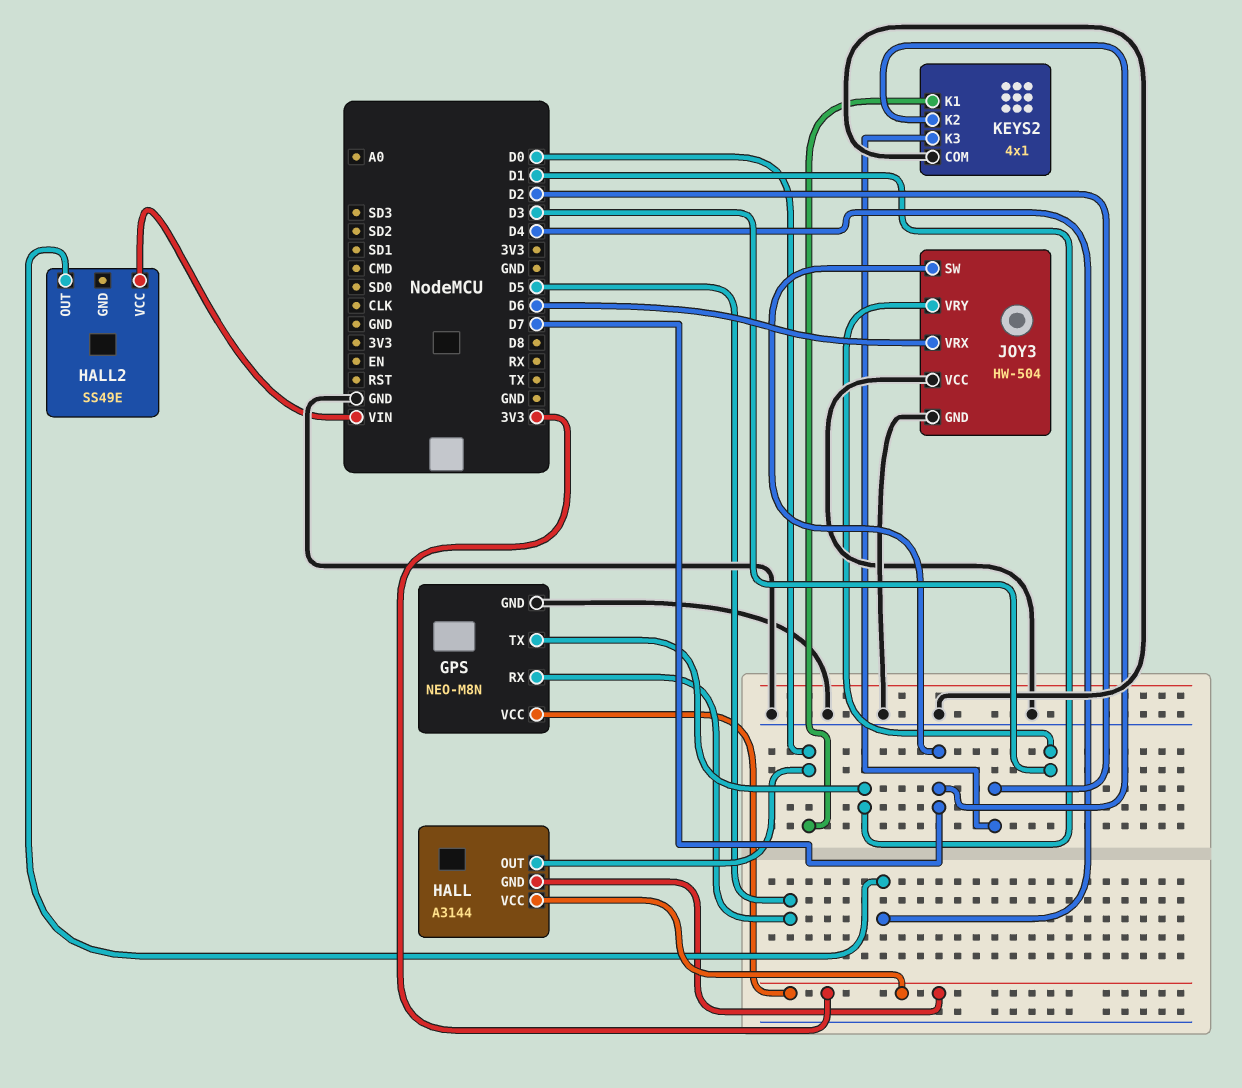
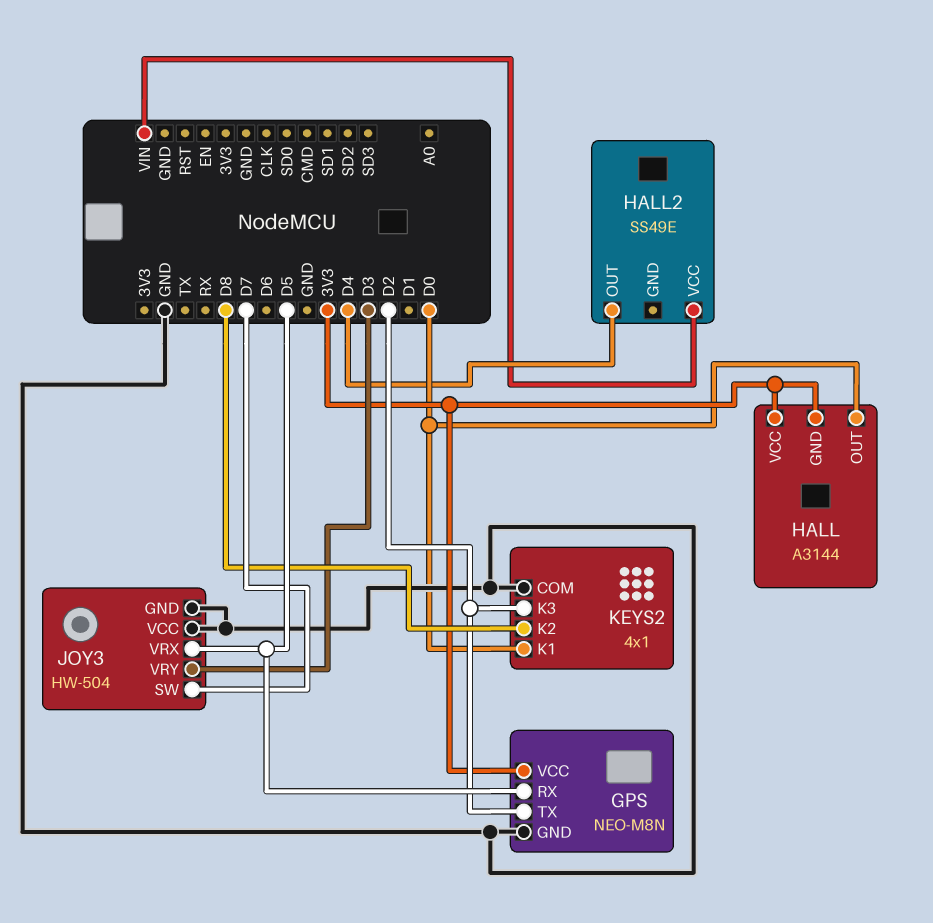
GPS pin TX: D1 -> D2
JOY3 pin VRX: D6 -> D5
KEYS2 pin K2: D7 -> D8

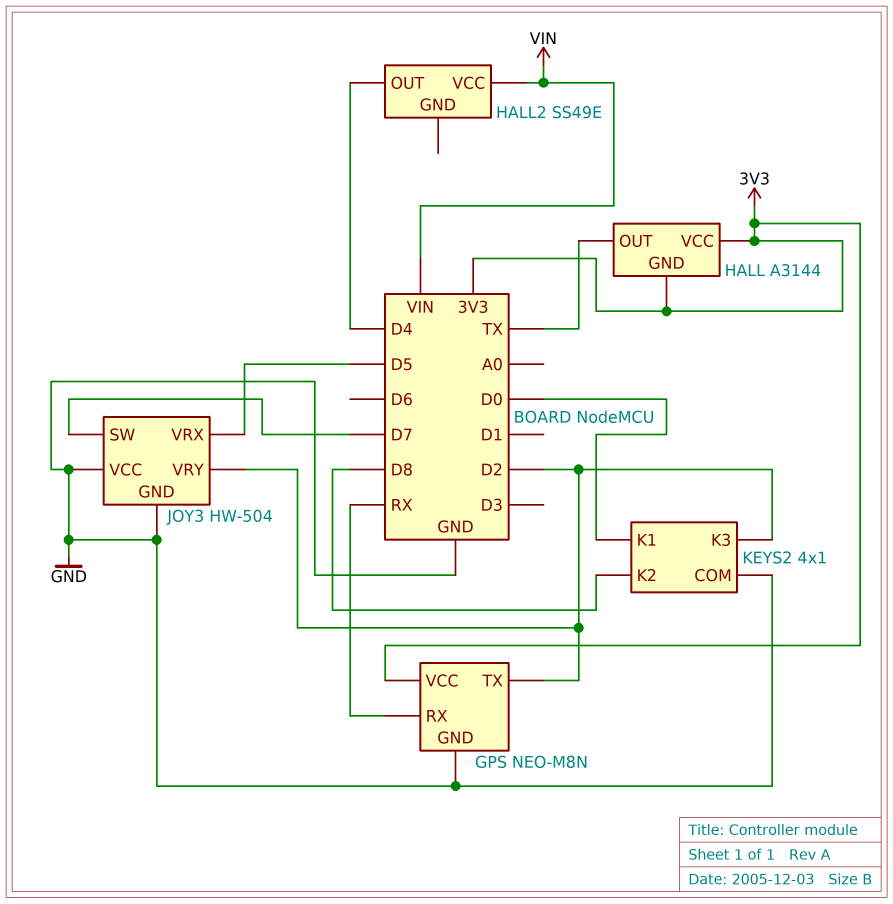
GPS pin RX: D5 -> RX
HALL pin OUT: D0 -> TX
JOY3 pin VRY: D3 -> D2

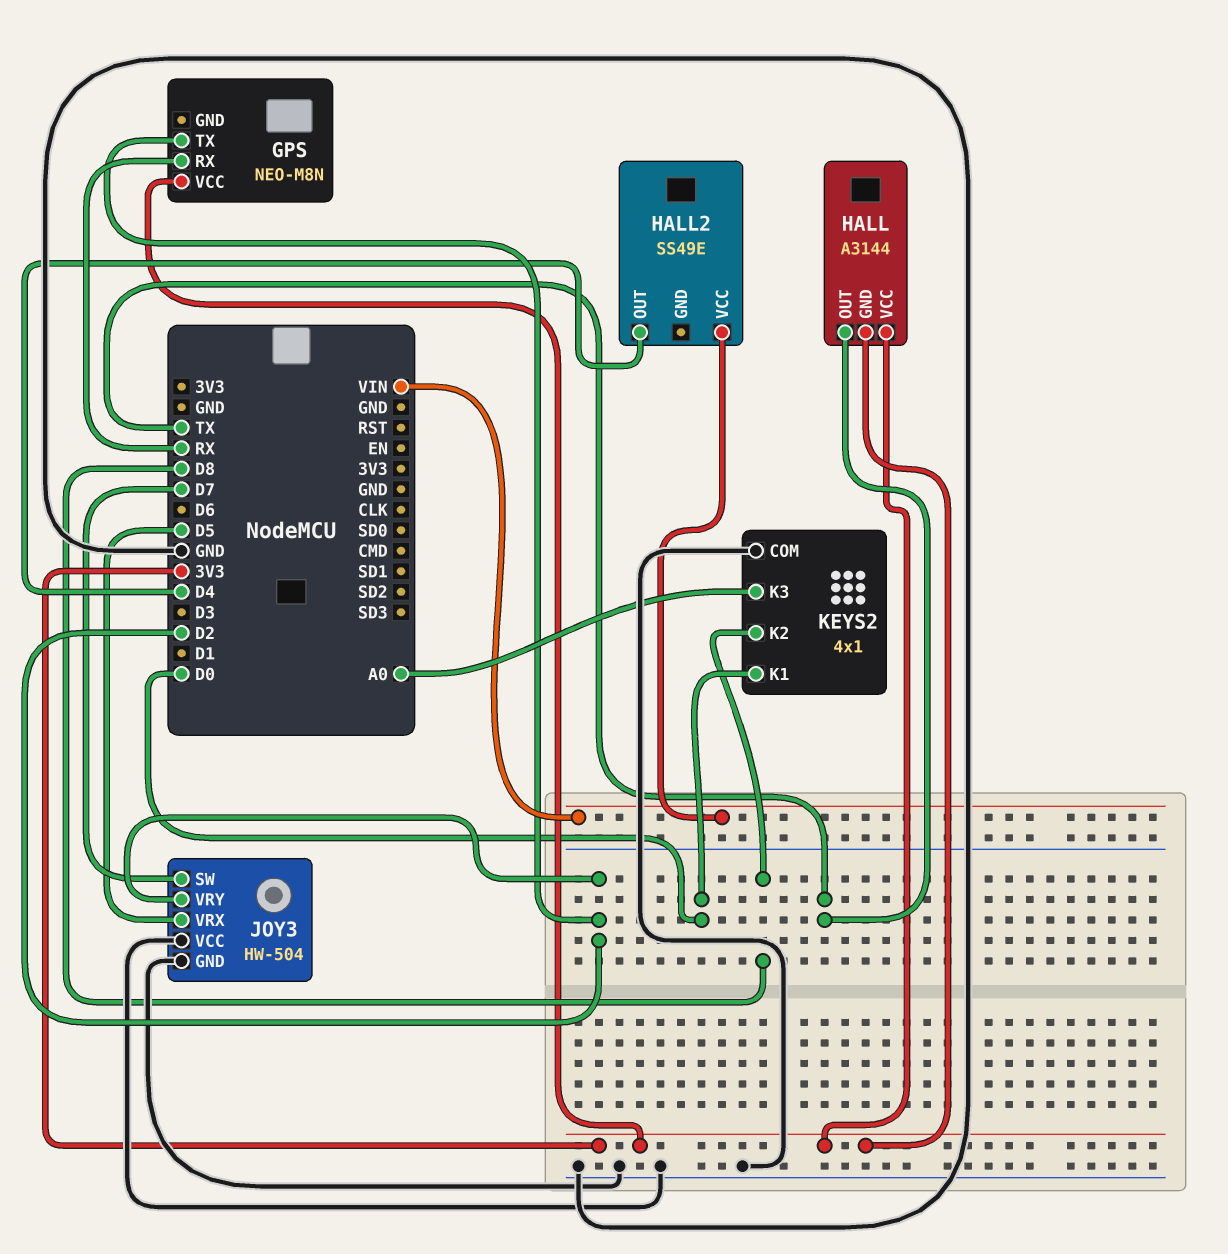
GPS pin GND: GND -> none
KEYS2 pin K3: D2 -> A0

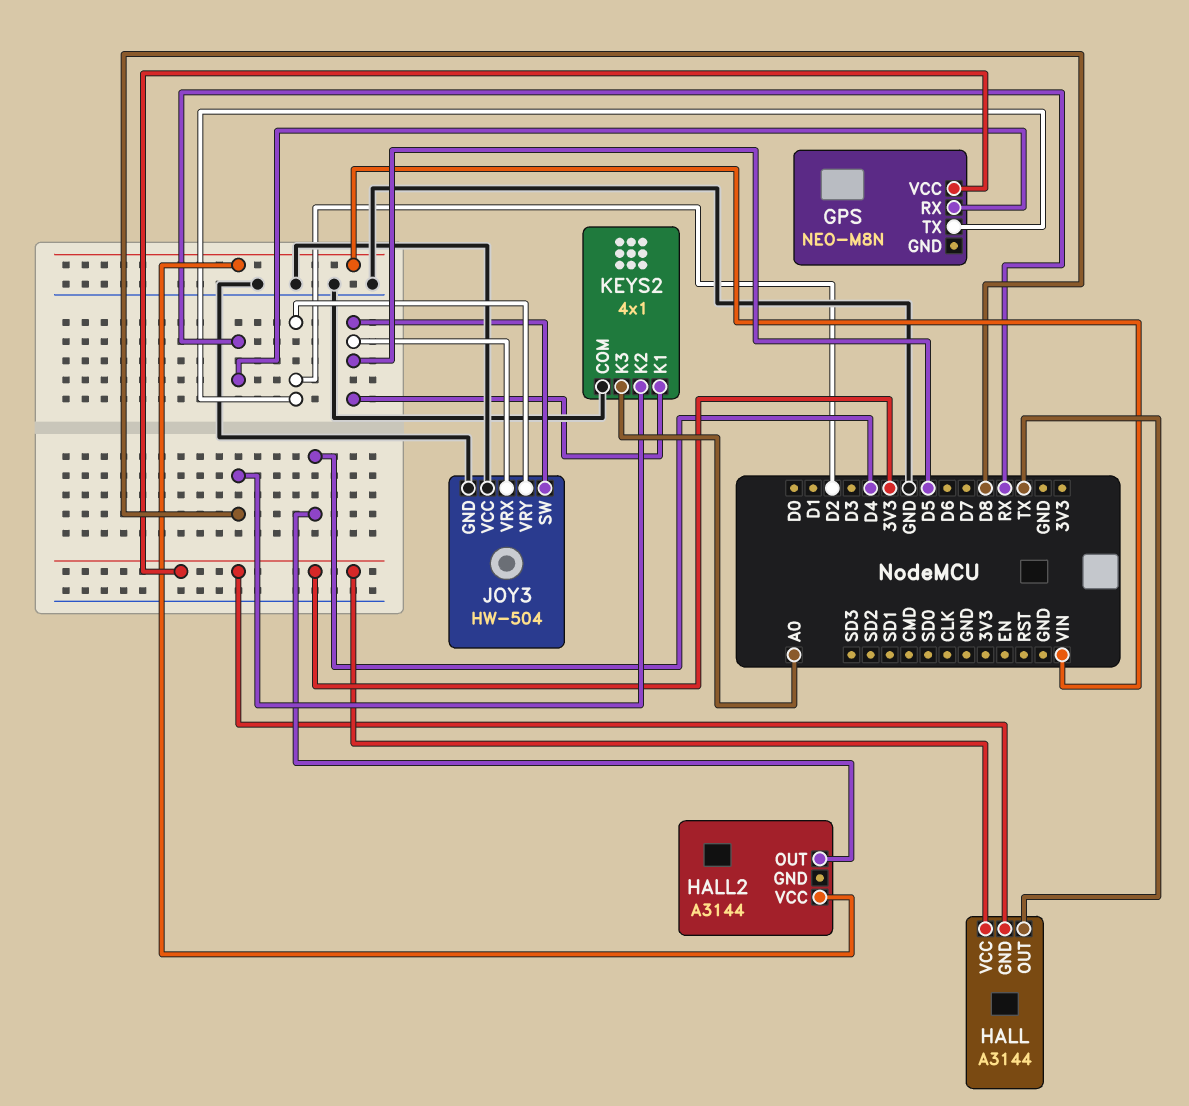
HALL2: SS49E -> A3144
JOY3 pin SW: D7 -> D5
KEYS2 pin K1: D0 -> D5

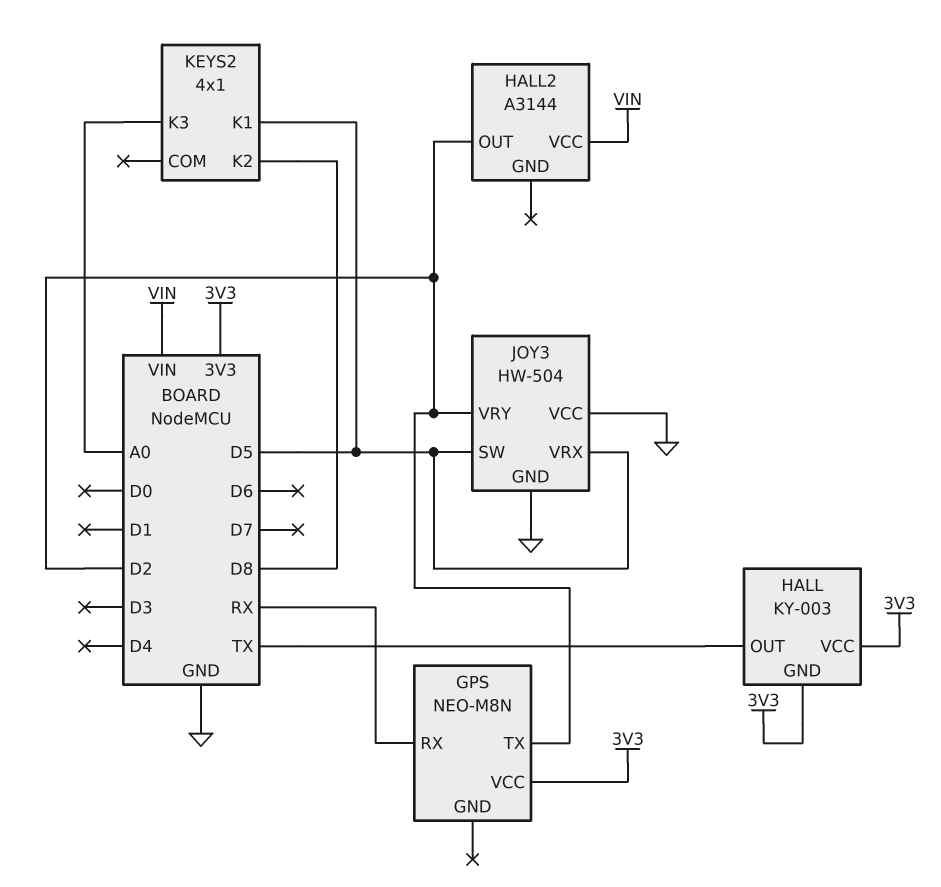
HALL: A3144 -> KY-003
HALL2 pin OUT: D4 -> D2
KEYS2 pin COM: GND -> none

